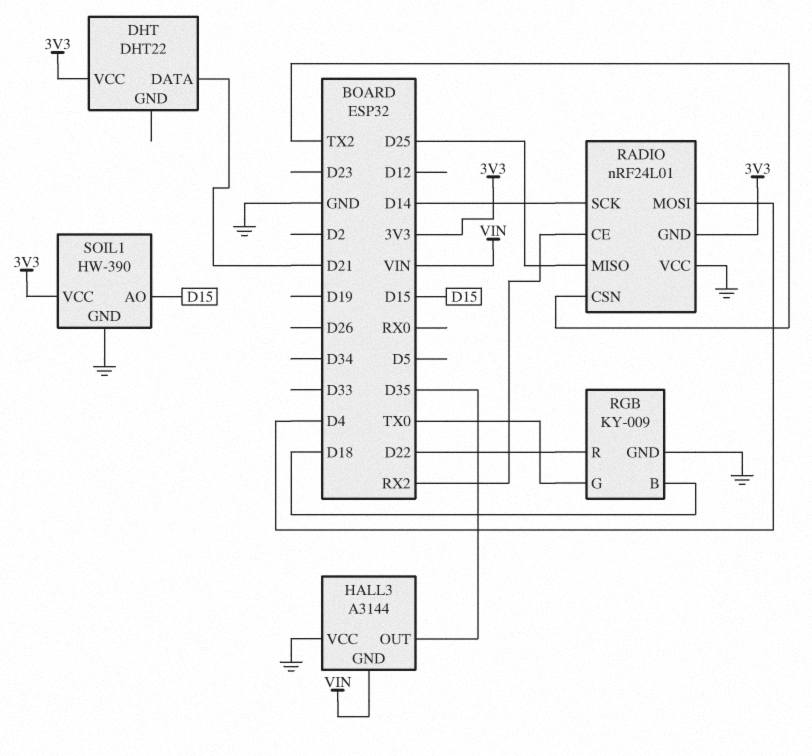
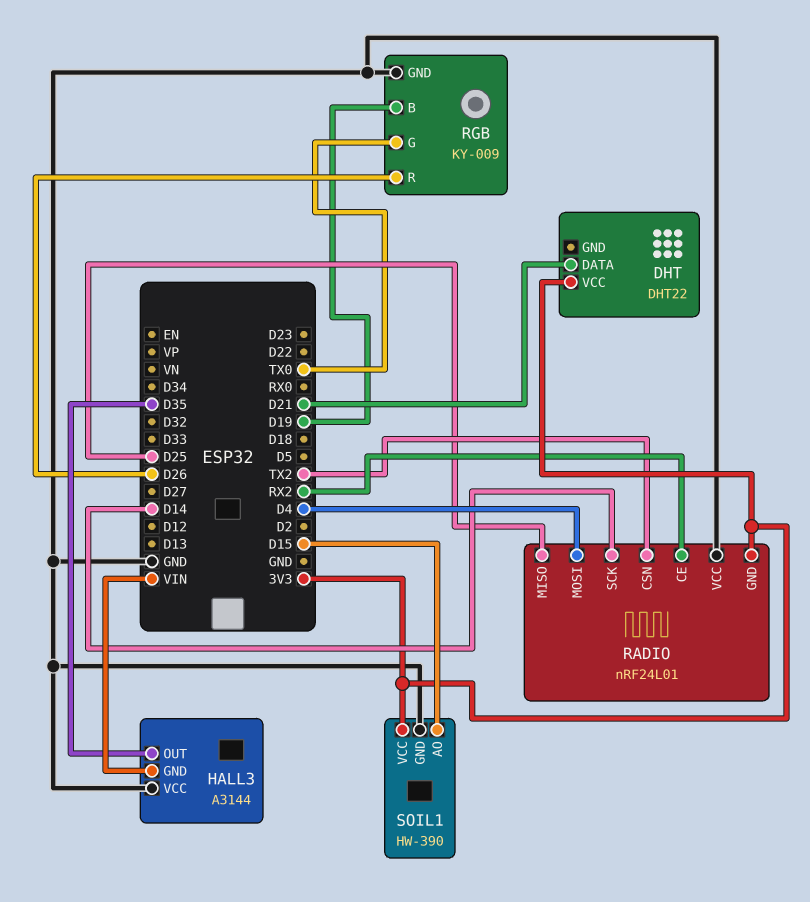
RGB pin B: D18 -> D19
RGB pin R: D22 -> D26

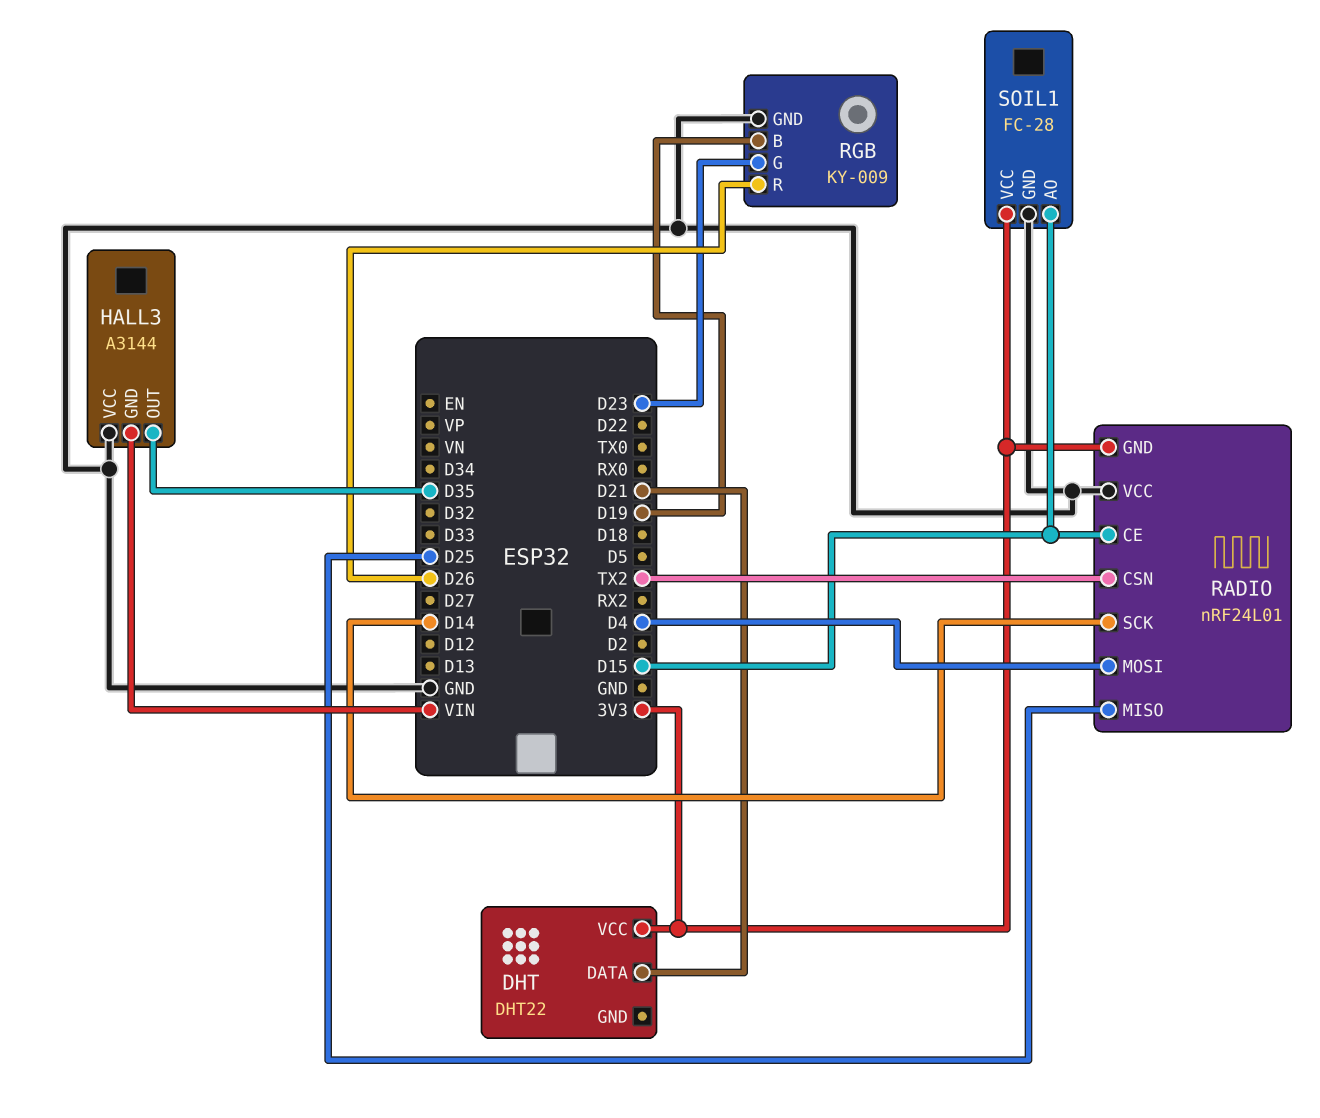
RADIO pin CE: RX2 -> D15
RGB pin G: TX0 -> D23
SOIL1: HW-390 -> FC-28

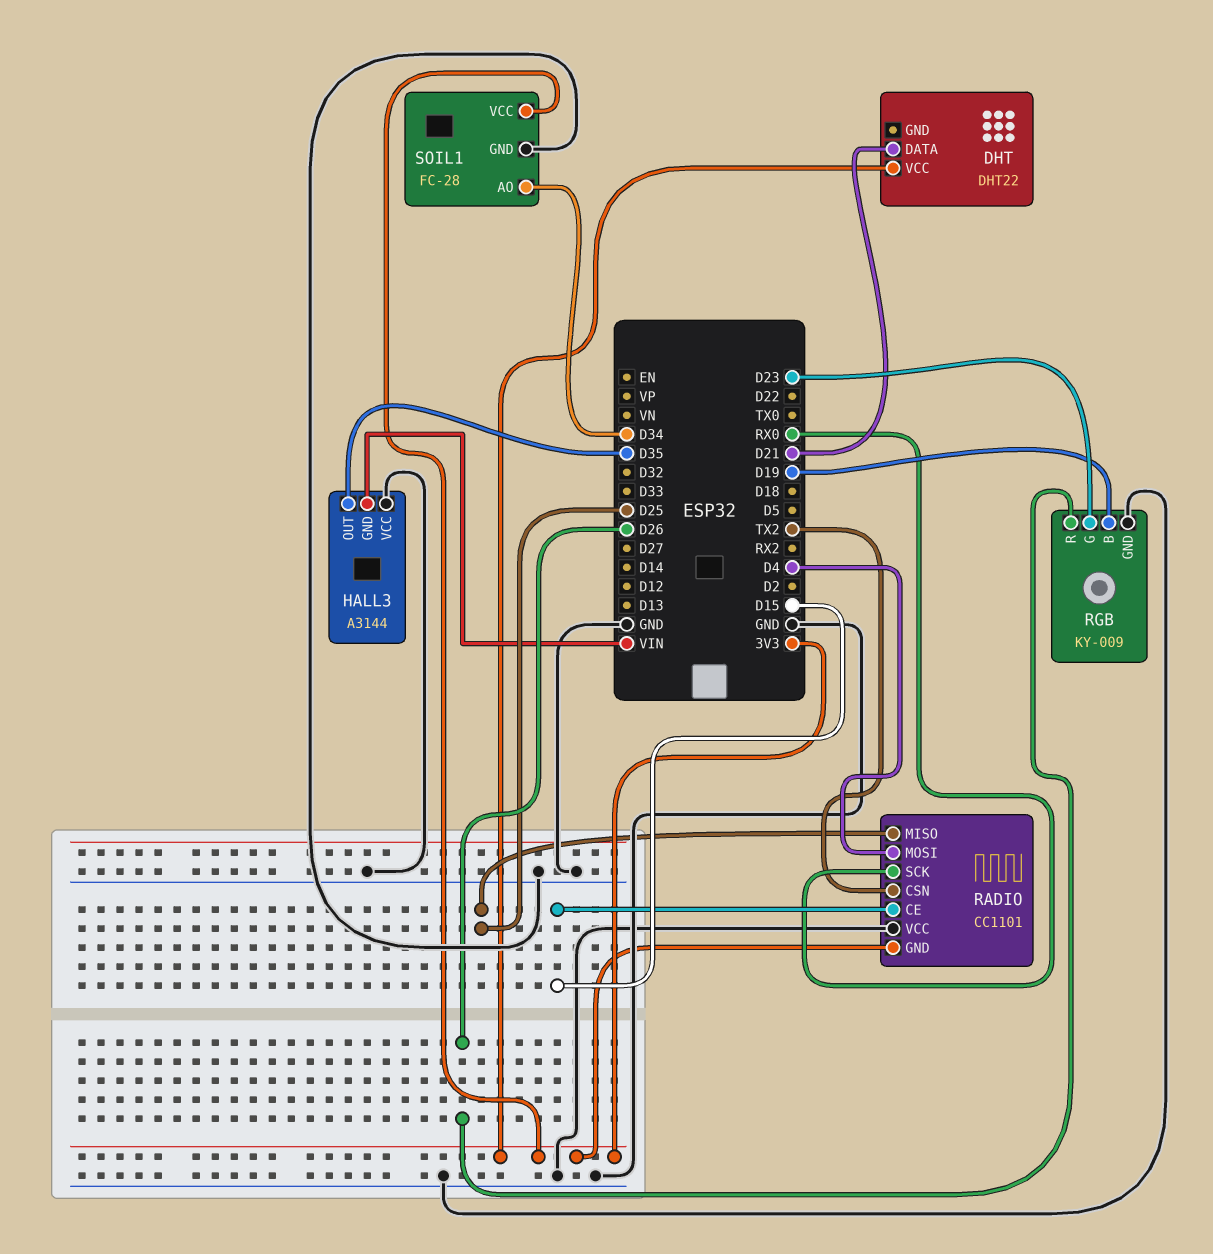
RADIO: nRF24L01 -> CC1101
RADIO pin SCK: D14 -> RX0
SOIL1 pin AO: D15 -> D34

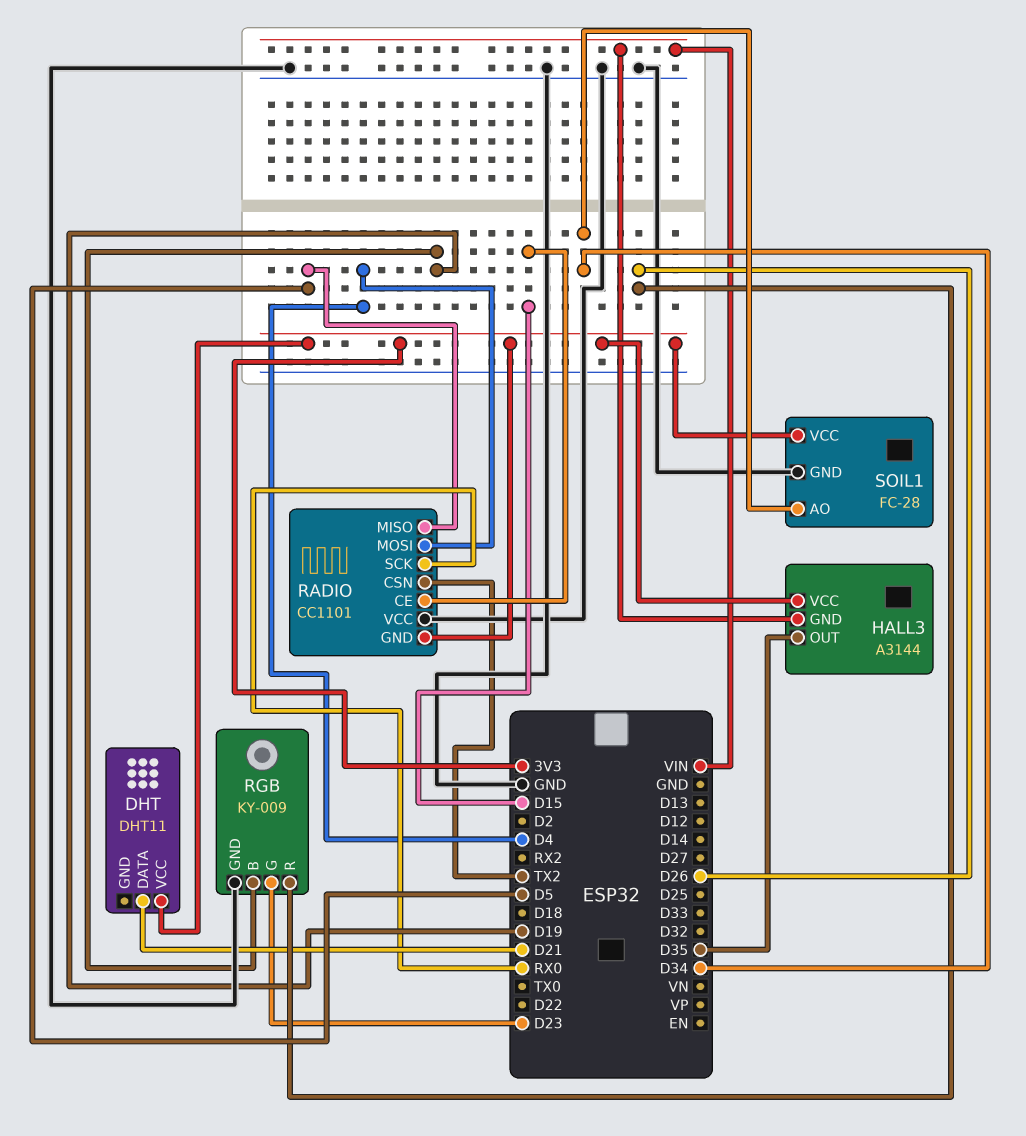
DHT: DHT22 -> DHT11
HALL3 pin VCC: GND -> 3V3
RADIO pin MISO: D25 -> D5

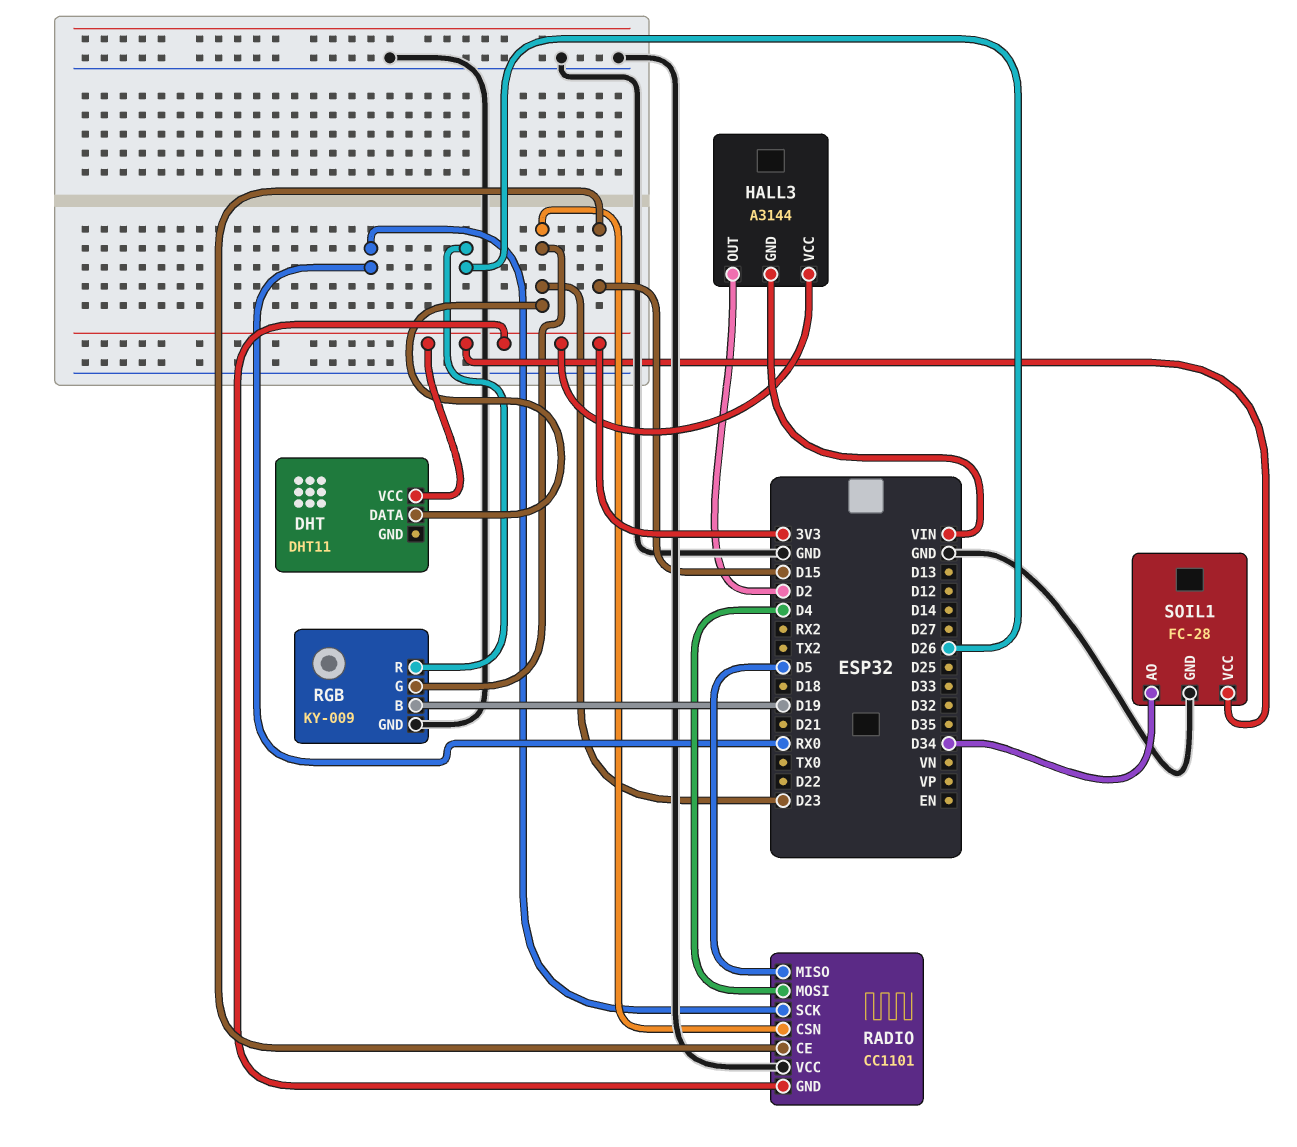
DHT pin DATA: D21 -> D23
HALL3 pin OUT: D35 -> D2
RADIO pin CSN: TX2 -> D23

